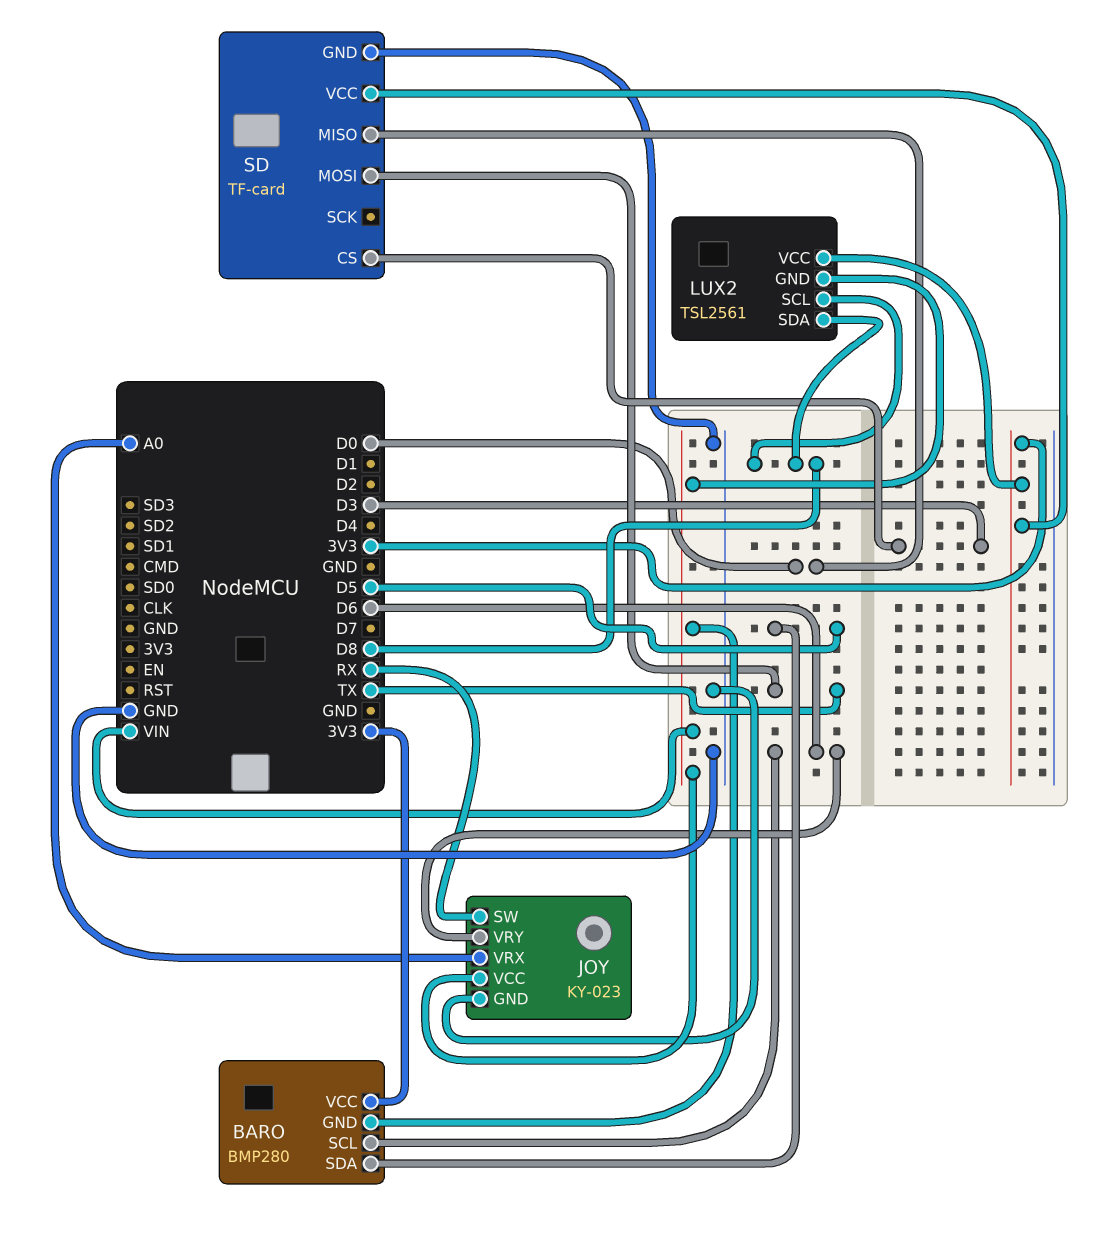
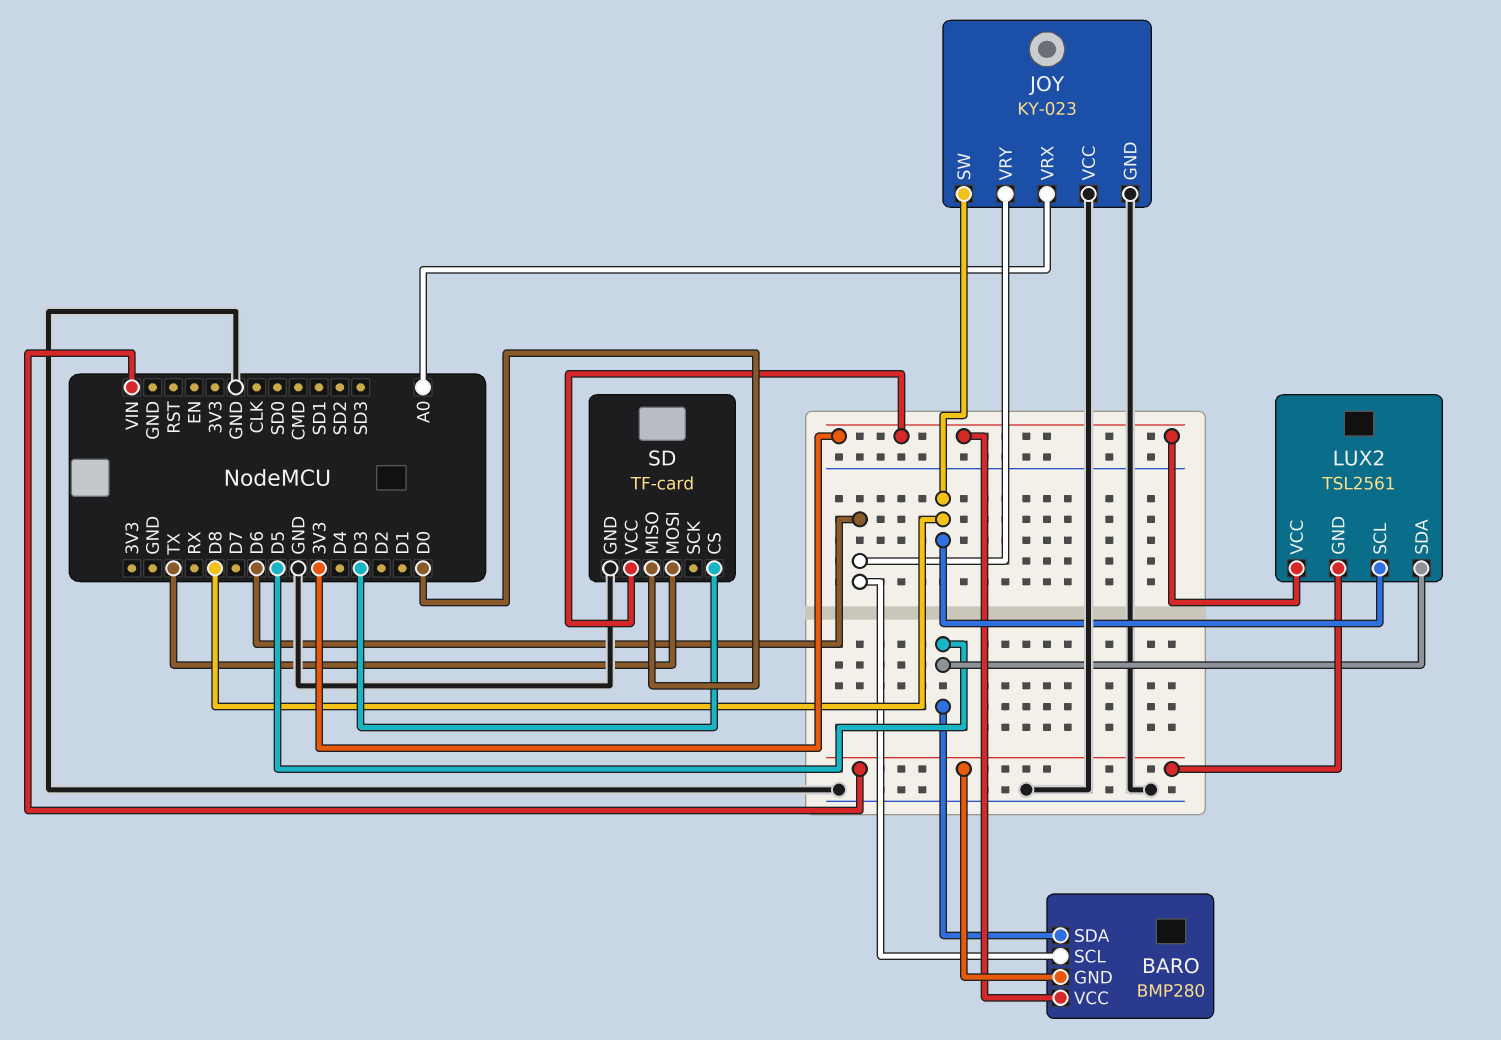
JOY pin SW: RX -> D8
JOY pin VCC: VIN -> GND
LUX2 pin SDA: D8 -> D5

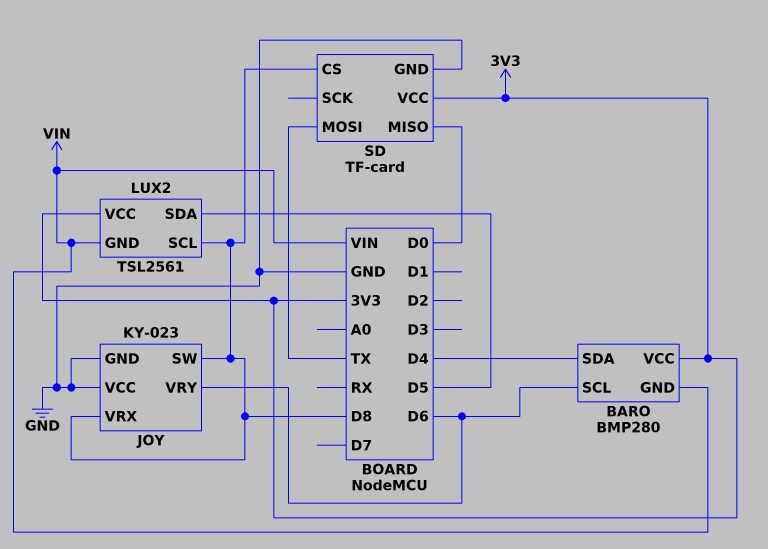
BARO pin SDA: D5 -> D4
JOY pin VRX: A0 -> D8
SD pin CS: D3 -> D8

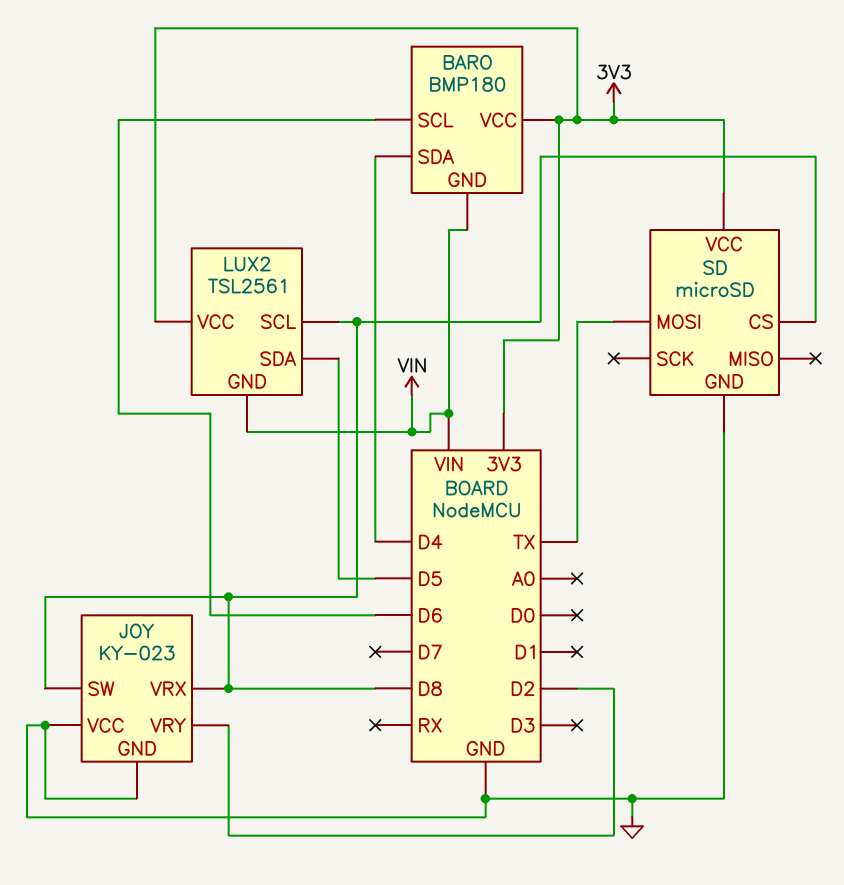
BARO: BMP280 -> BMP180
JOY pin VRY: D6 -> D2
SD: TF-card -> microSD
SD pin MISO: D0 -> none

